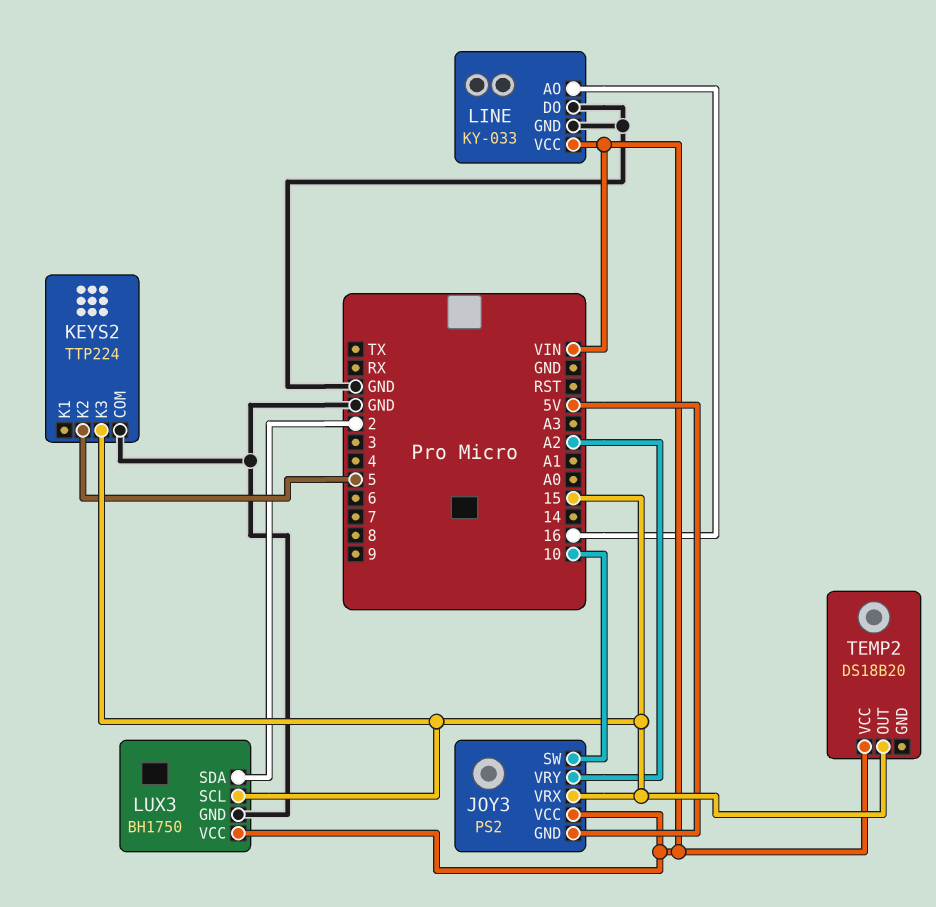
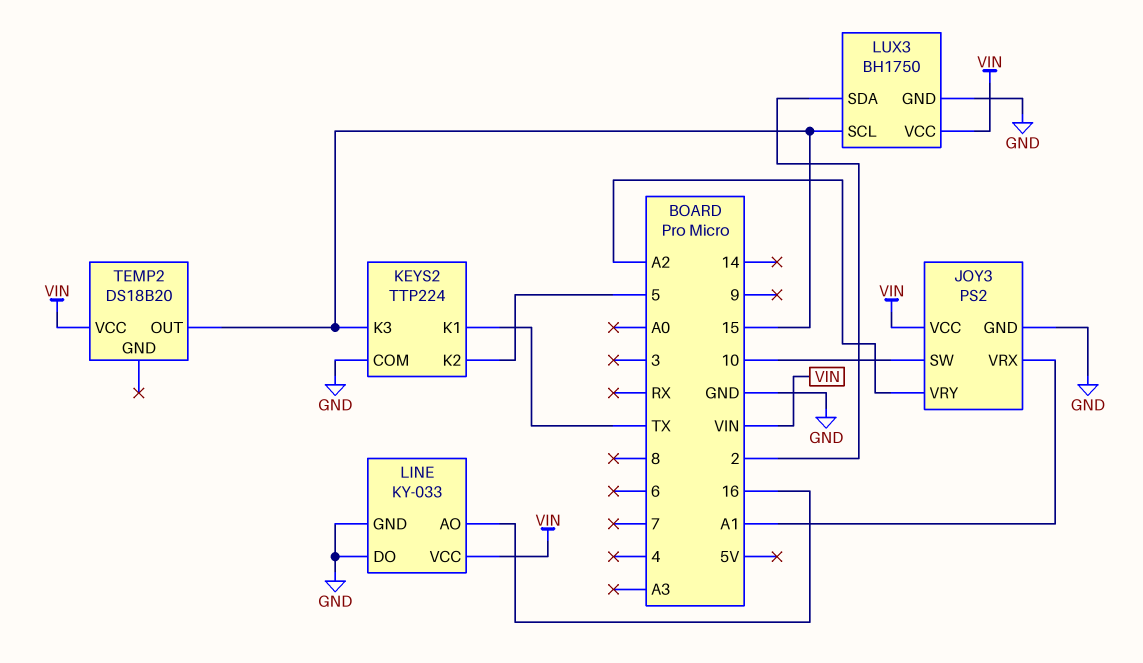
JOY3 pin GND: 5V -> GND
JOY3 pin VRX: 15 -> A1
KEYS2 pin K1: none -> TX

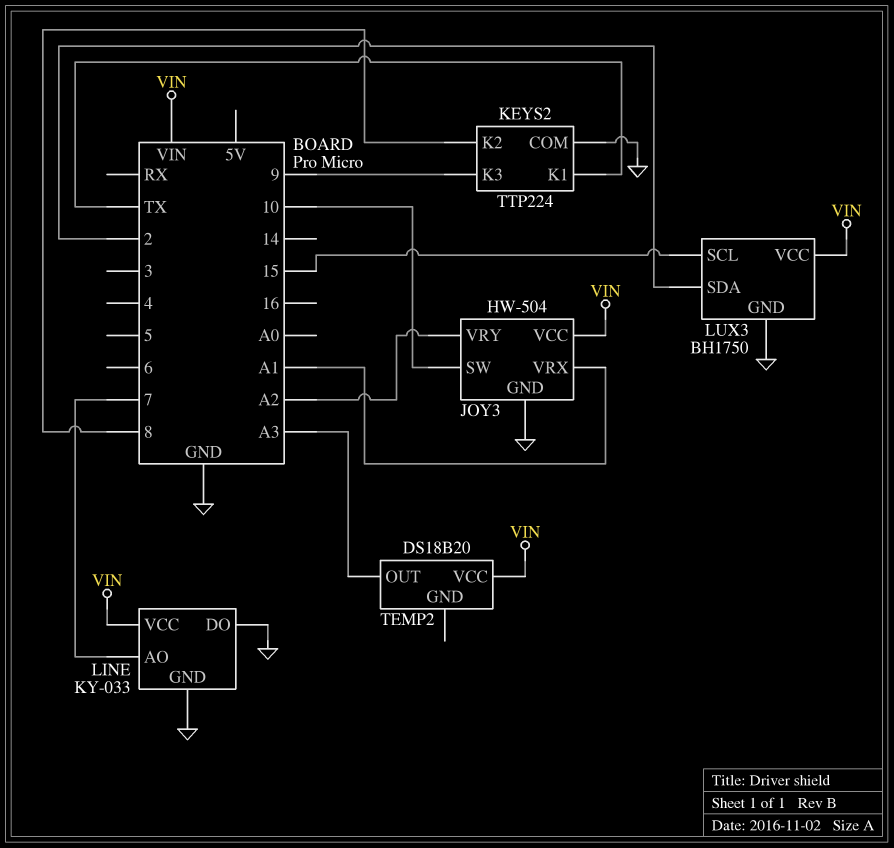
JOY3: PS2 -> HW-504
KEYS2 pin K2: 5 -> 8
KEYS2 pin K3: 15 -> 9
LINE pin AO: 16 -> 7
TEMP2 pin OUT: 15 -> A3

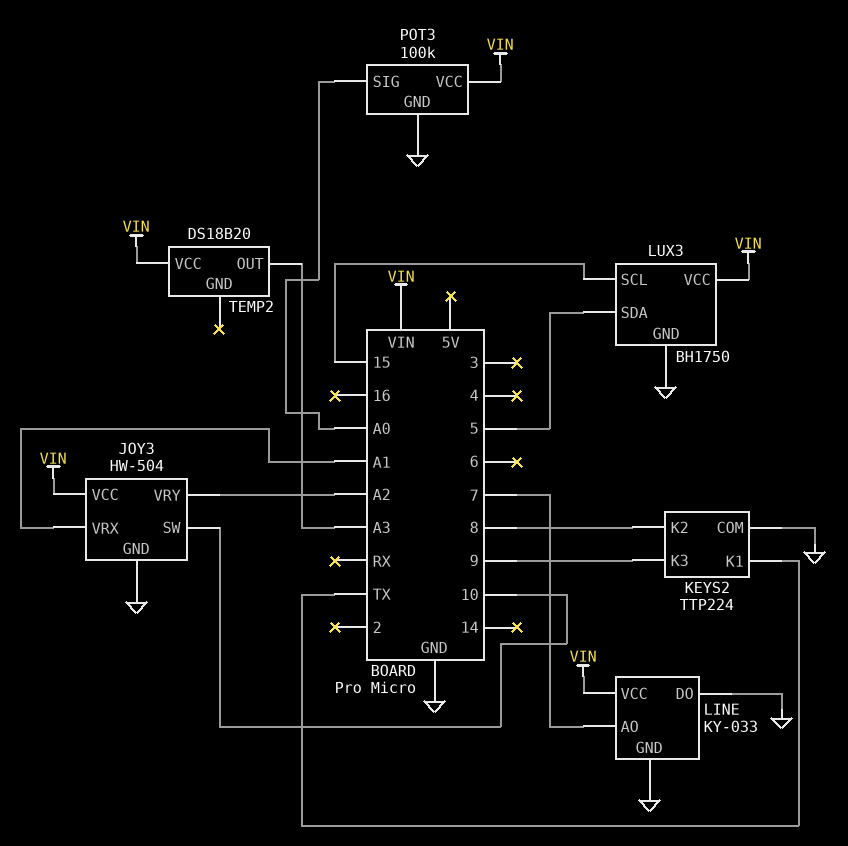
LUX3 pin SDA: 2 -> 5
POT3: none -> 100k
POT3 pin GND: none -> GND
POT3 pin SIG: none -> A0
POT3 pin VCC: none -> VIN

